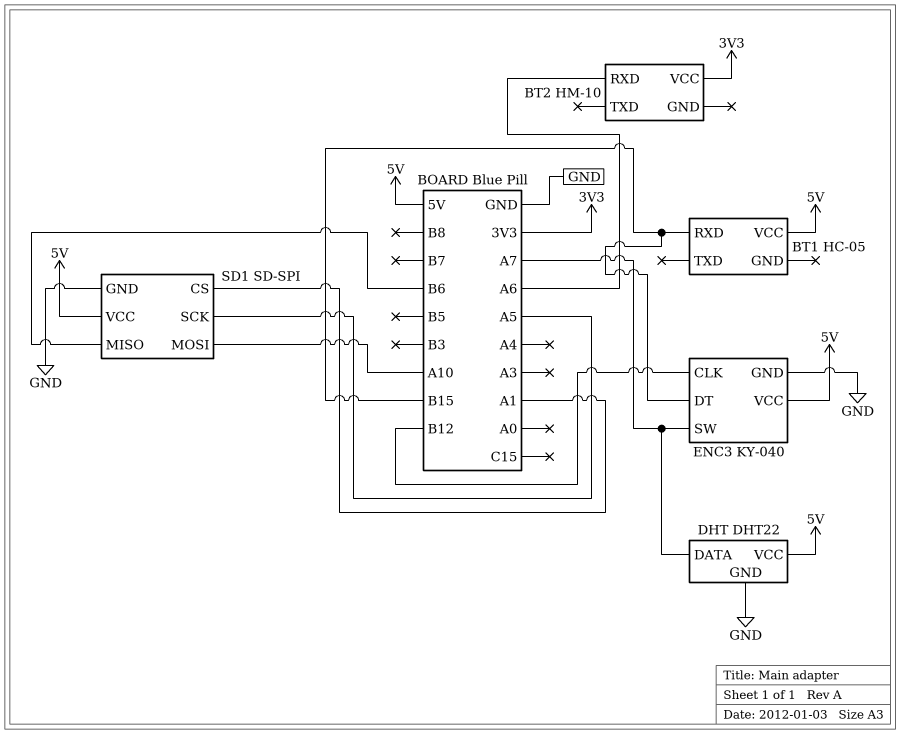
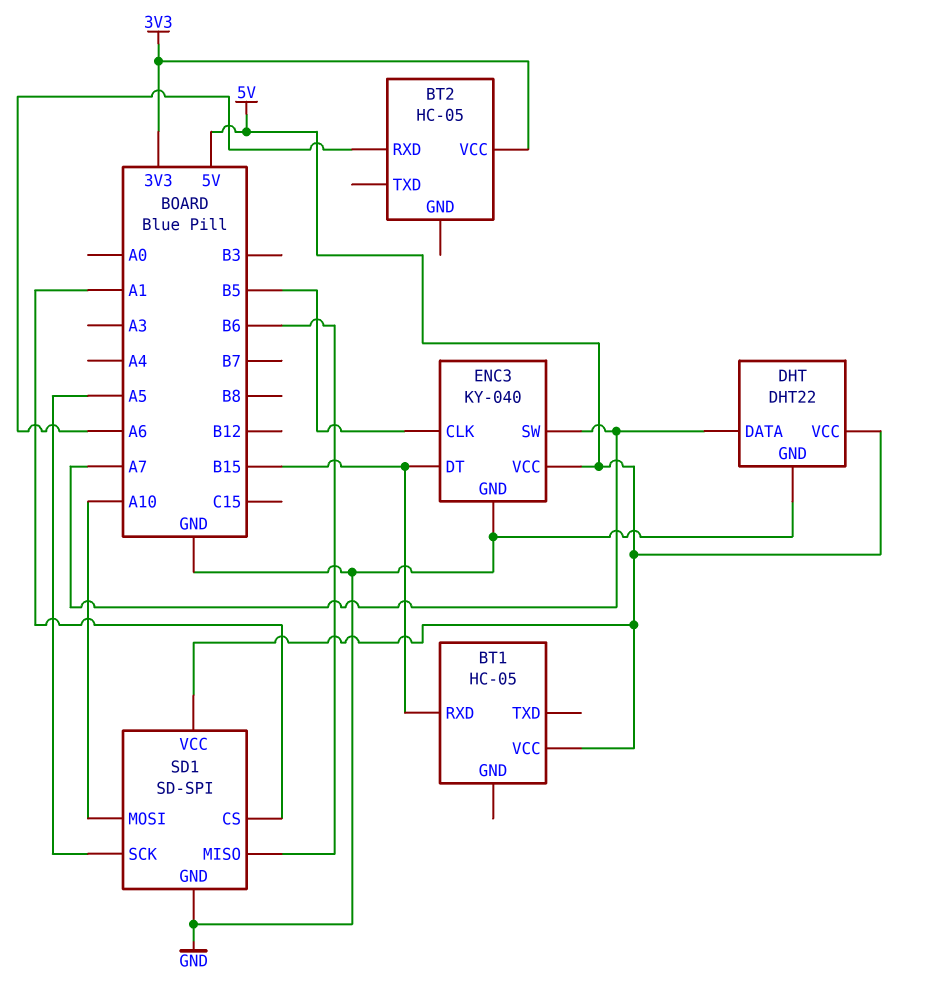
BT2: HM-10 -> HC-05
ENC3 pin CLK: B12 -> B5

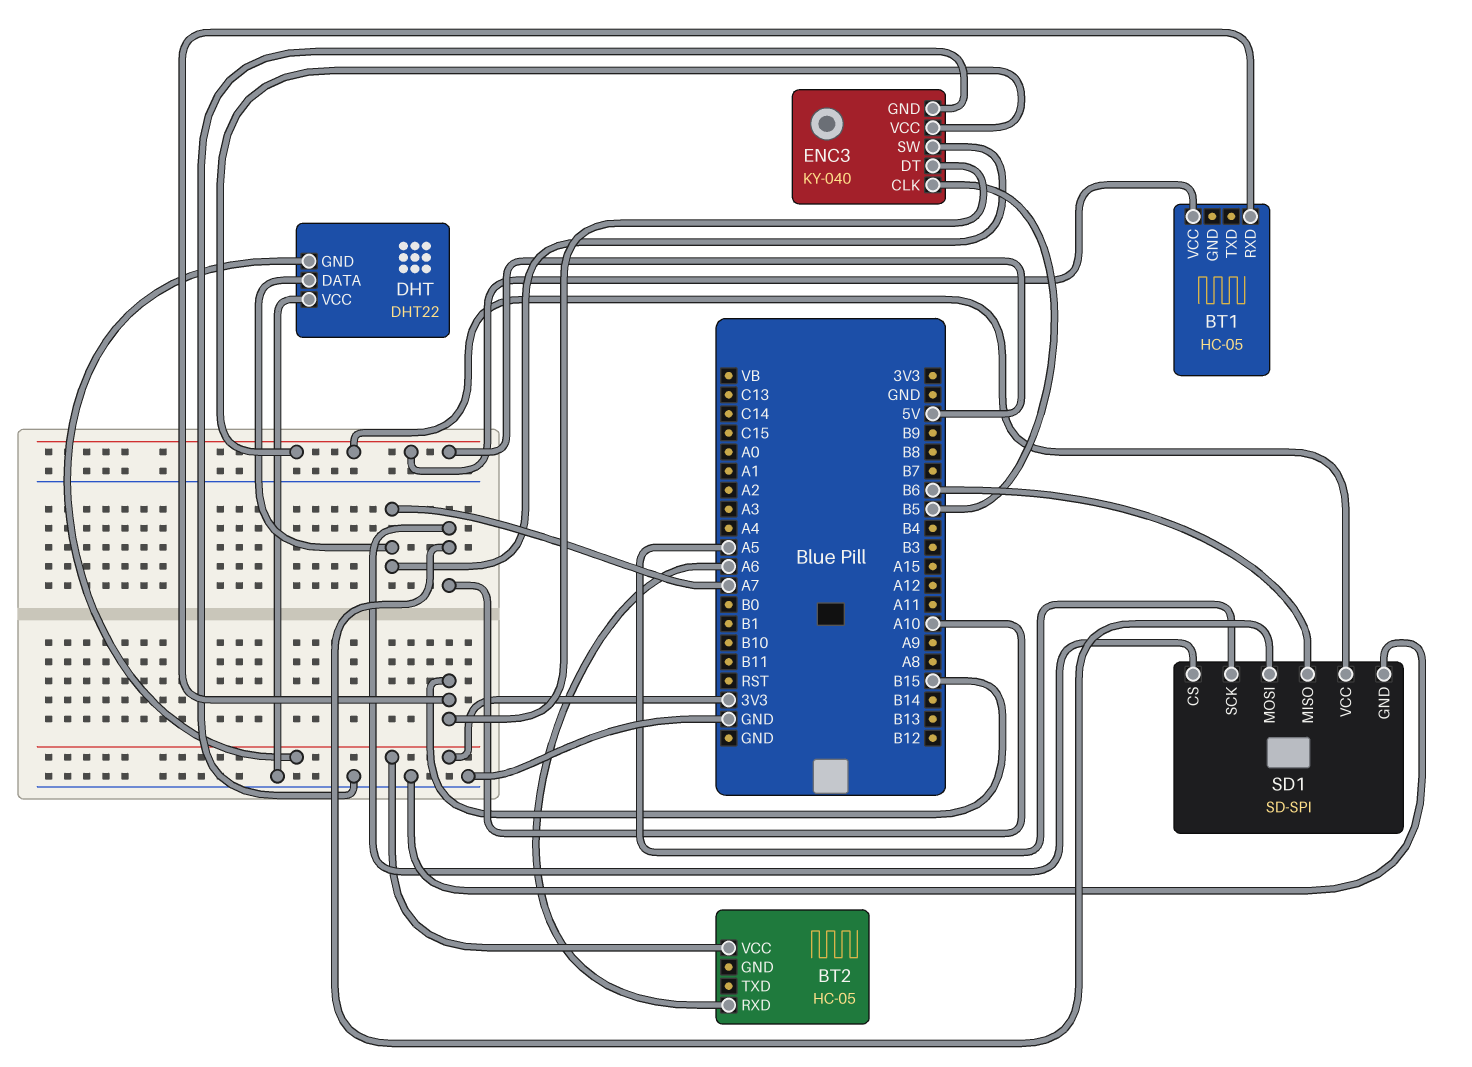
DHT pin GND: GND -> 3V3
DHT pin VCC: 5V -> GND
SD1 pin CS: A1 -> A10

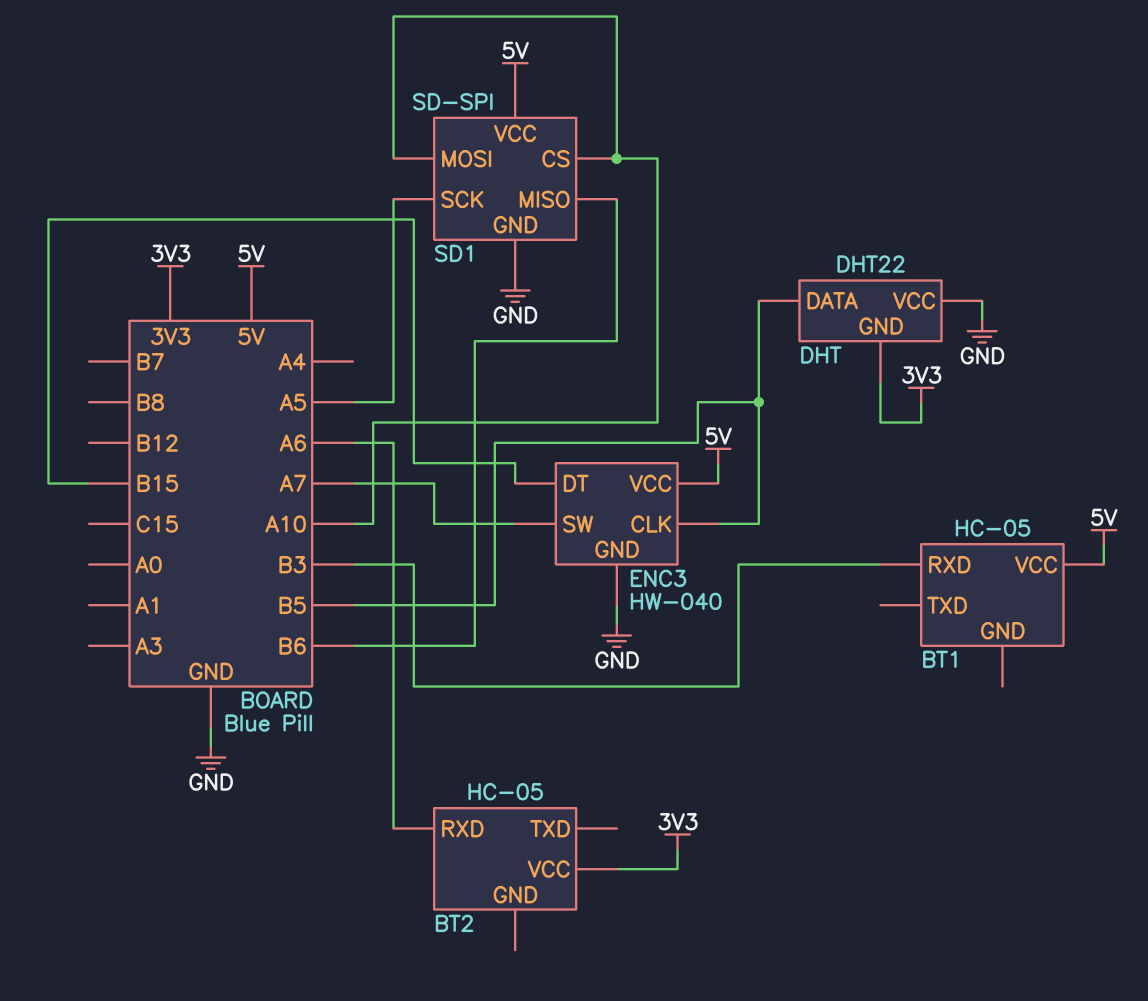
BT1 pin RXD: B15 -> B3
DHT pin DATA: A7 -> B5
ENC3: KY-040 -> HW-040

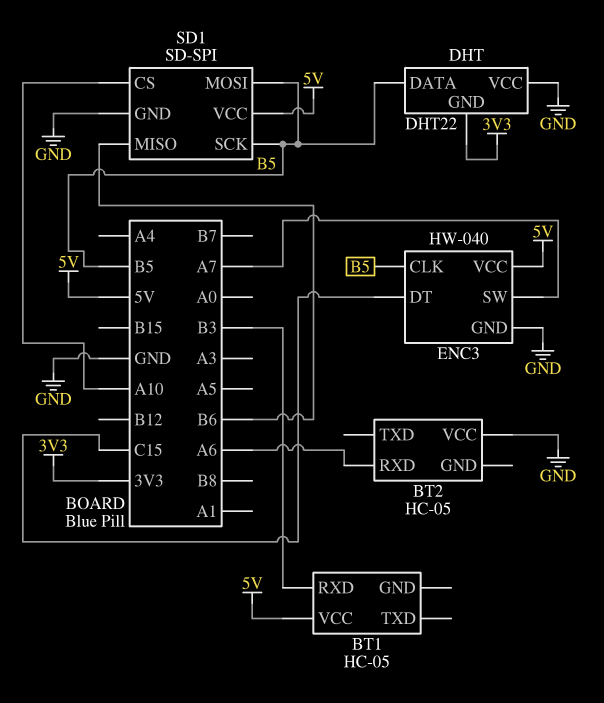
BT2 pin VCC: 3V3 -> GND
ENC3 pin DT: B15 -> C15
SD1 pin MOSI: A10 -> B5
SD1 pin SCK: A5 -> B5

